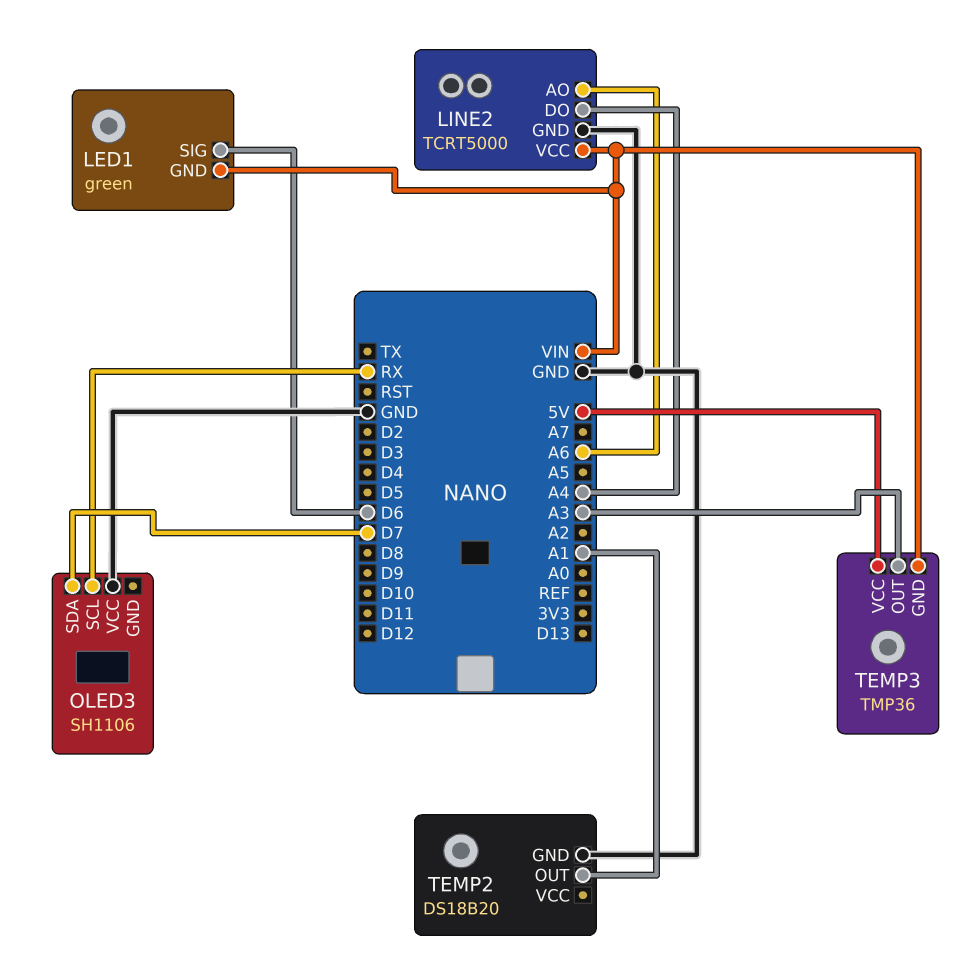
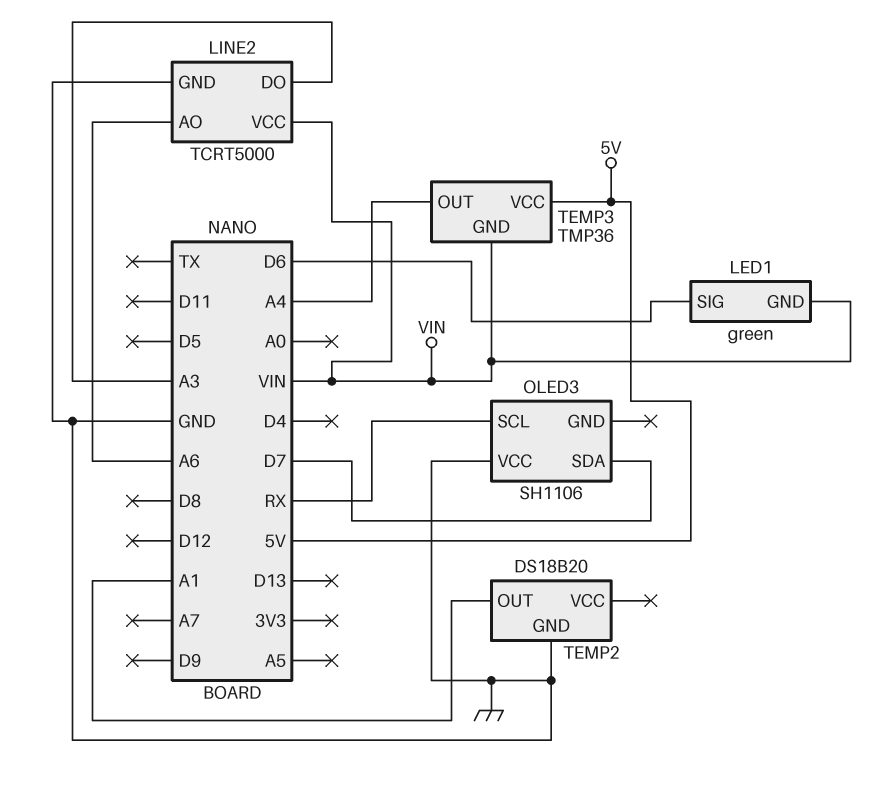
LINE2 pin DO: A4 -> A3
TEMP3 pin OUT: A3 -> A4

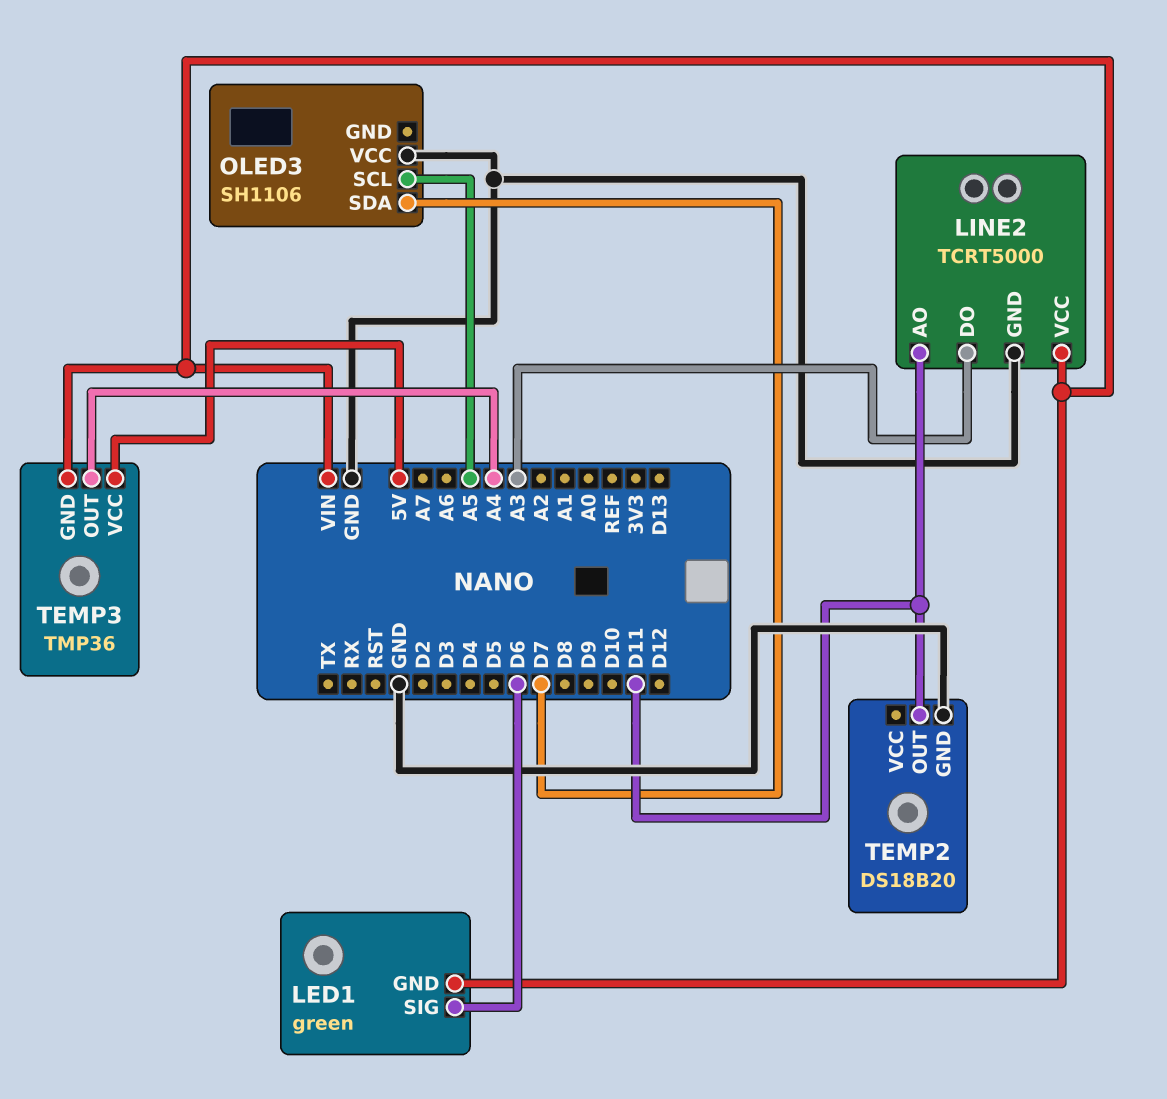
LINE2 pin AO: A6 -> D11
OLED3 pin SCL: RX -> A5
TEMP2 pin OUT: A1 -> D11

